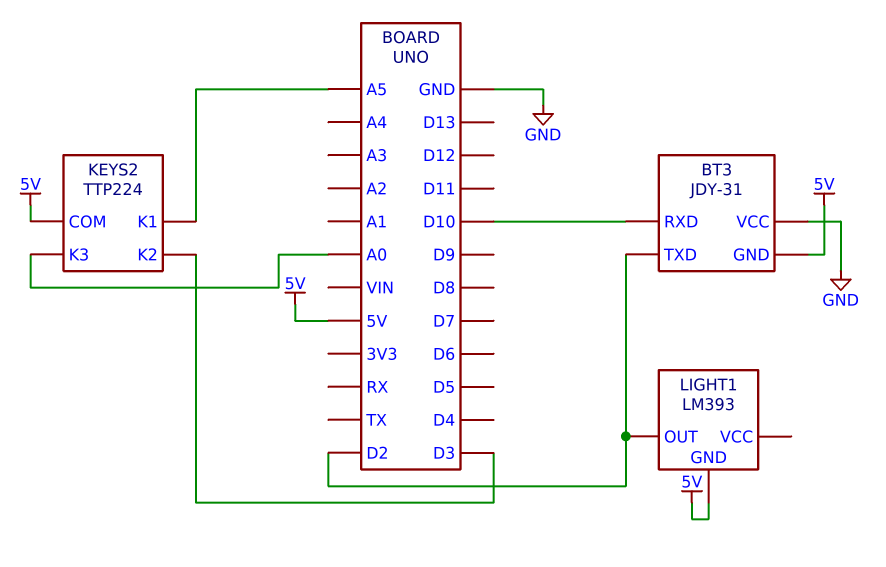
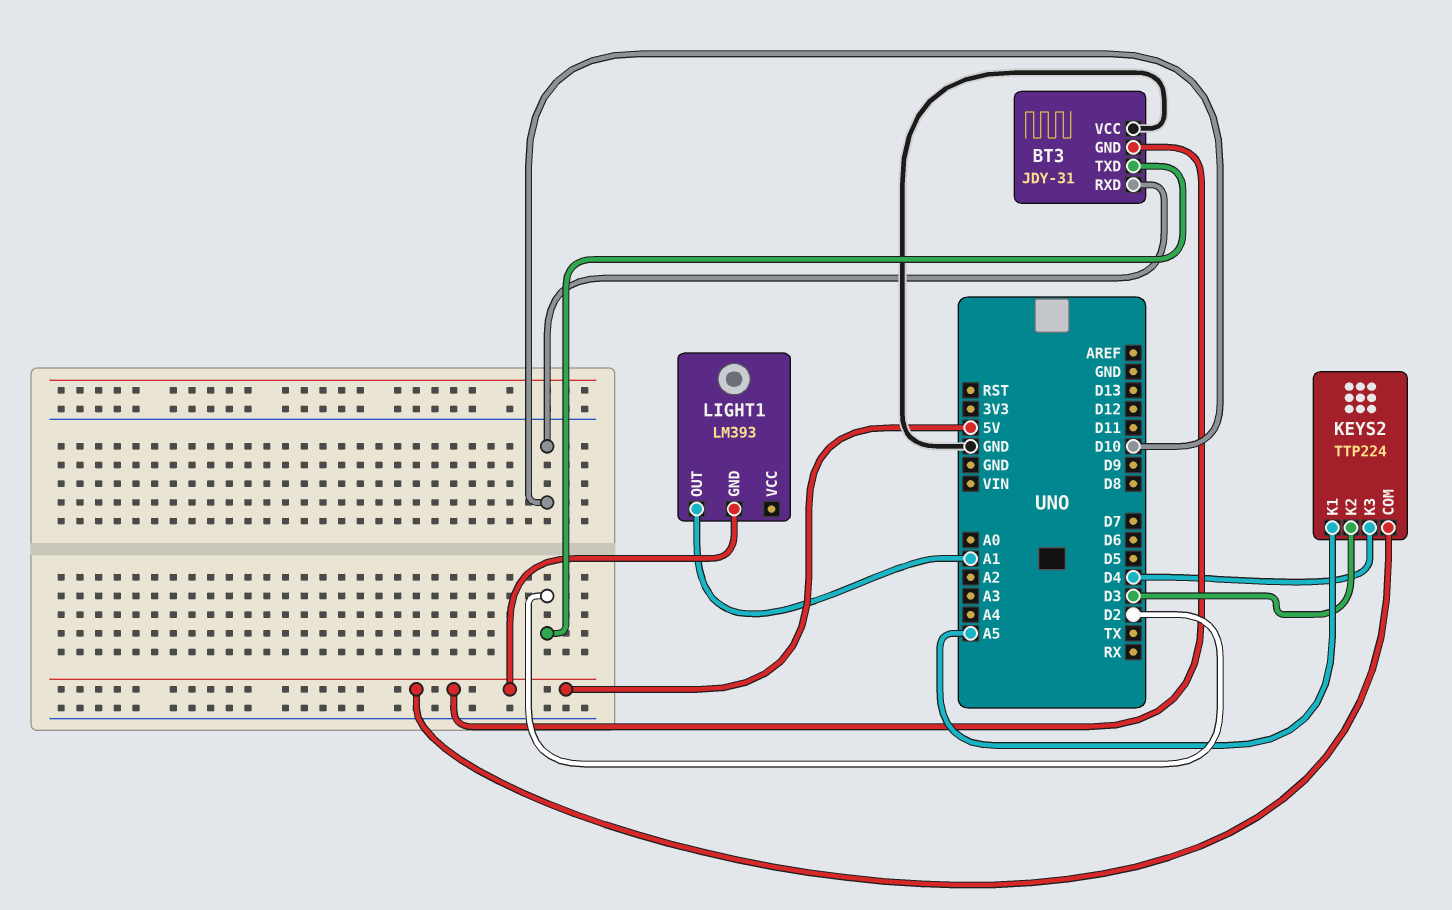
KEYS2 pin K3: A0 -> D4
LIGHT1 pin OUT: D2 -> A1

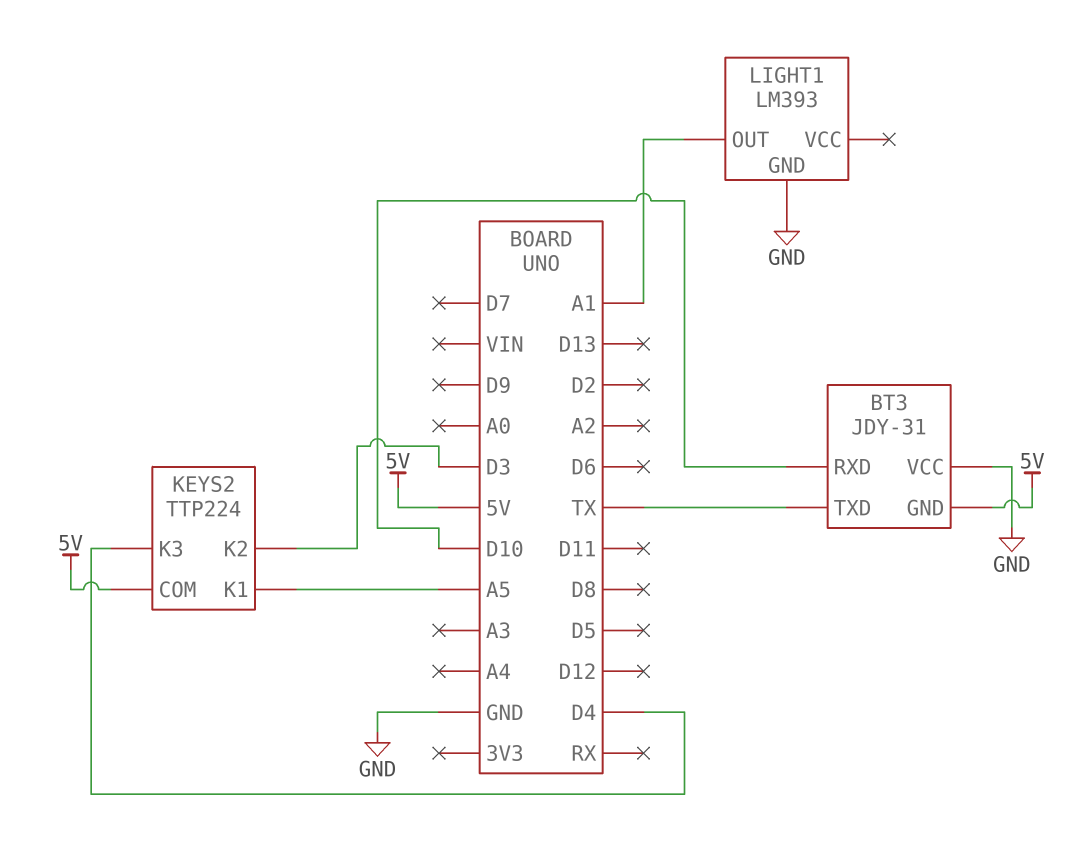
BT3 pin TXD: D2 -> TX
LIGHT1 pin GND: 5V -> GND

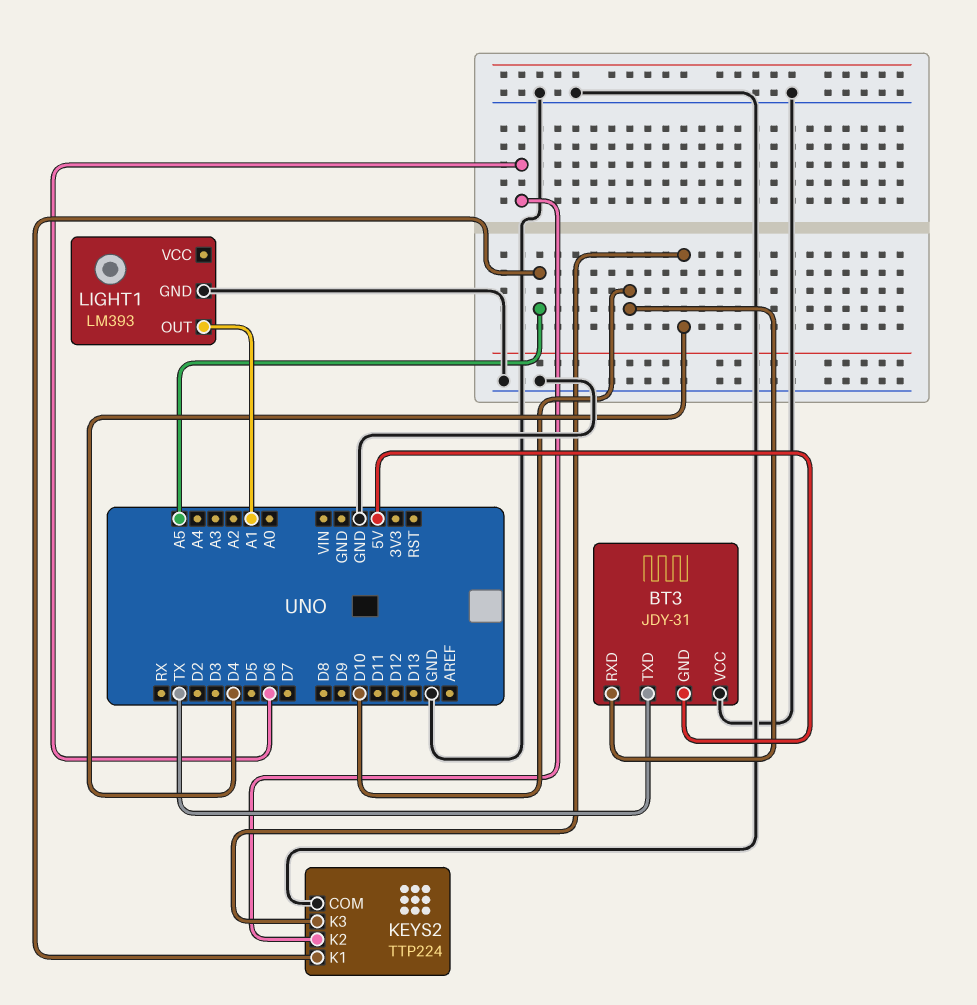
KEYS2 pin COM: 5V -> GND
KEYS2 pin K2: D3 -> D6

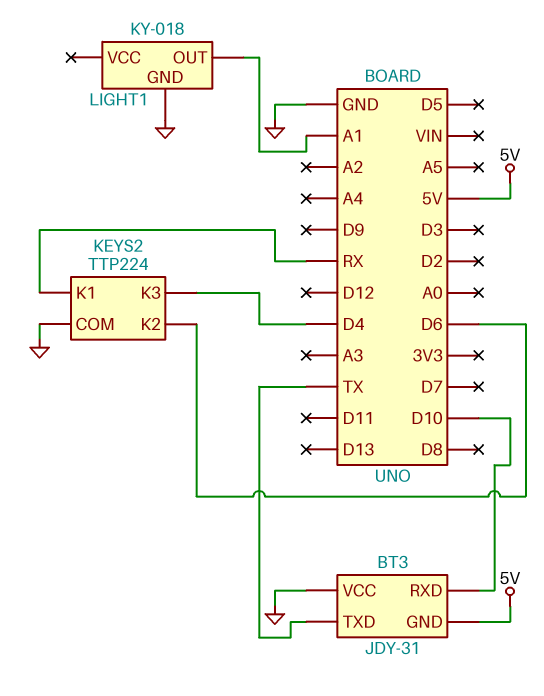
KEYS2 pin K1: A5 -> RX
LIGHT1: LM393 -> KY-018

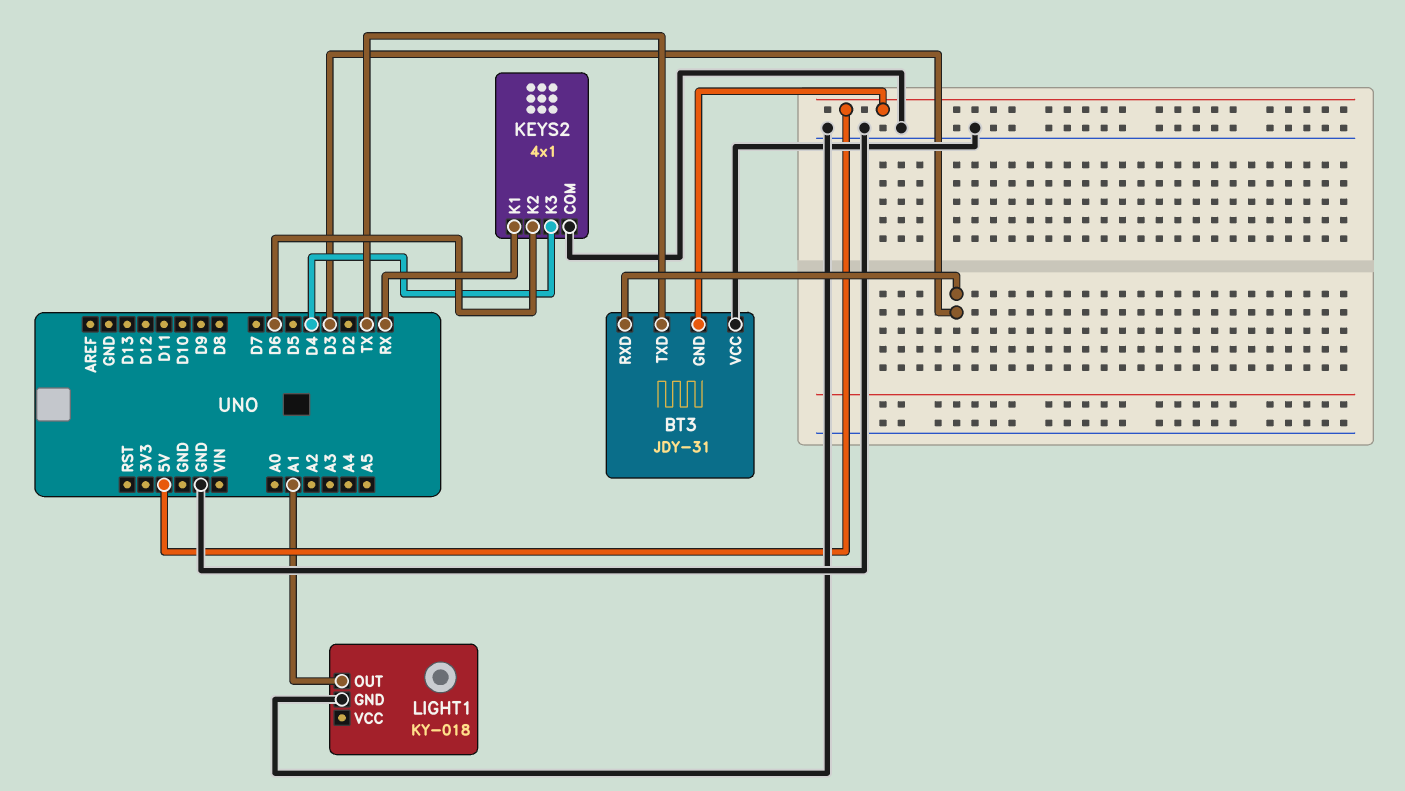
BT3 pin RXD: D10 -> D3
KEYS2: TTP224 -> 4x1

